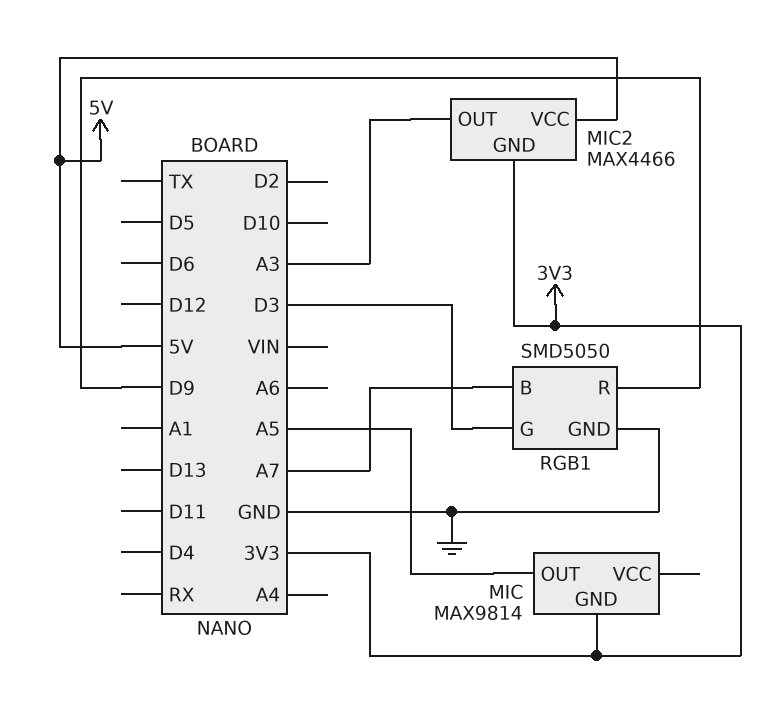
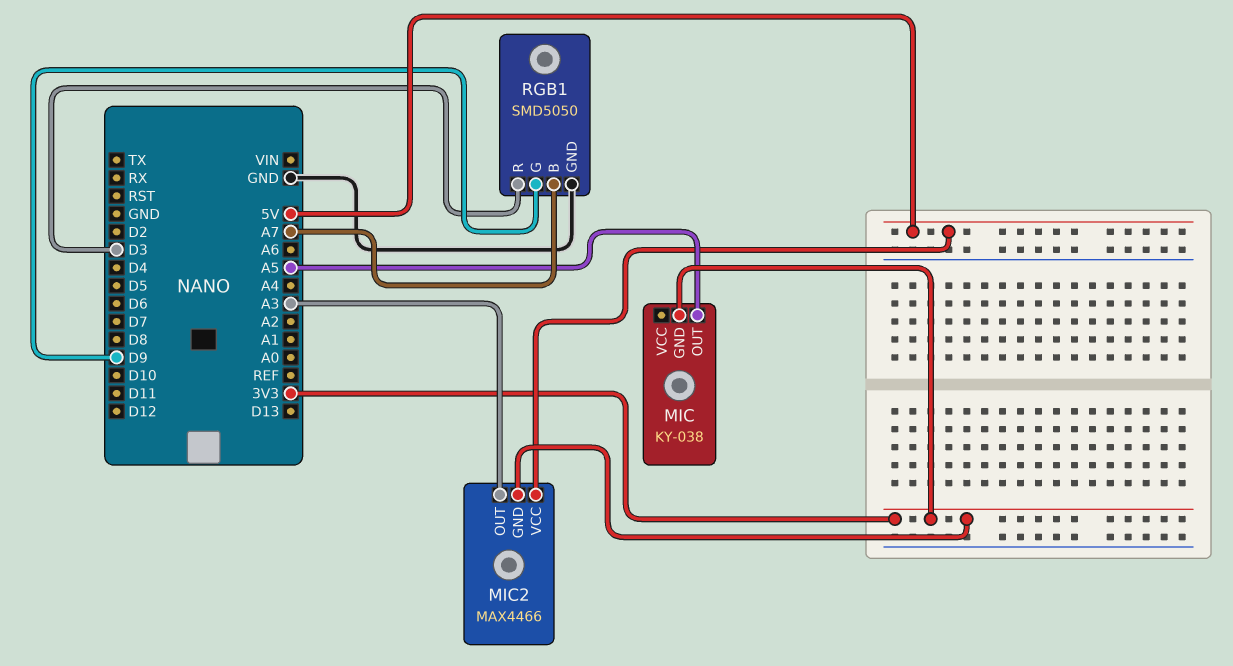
MIC: MAX9814 -> KY-038
RGB1 pin G: D3 -> D9
RGB1 pin R: D9 -> D3

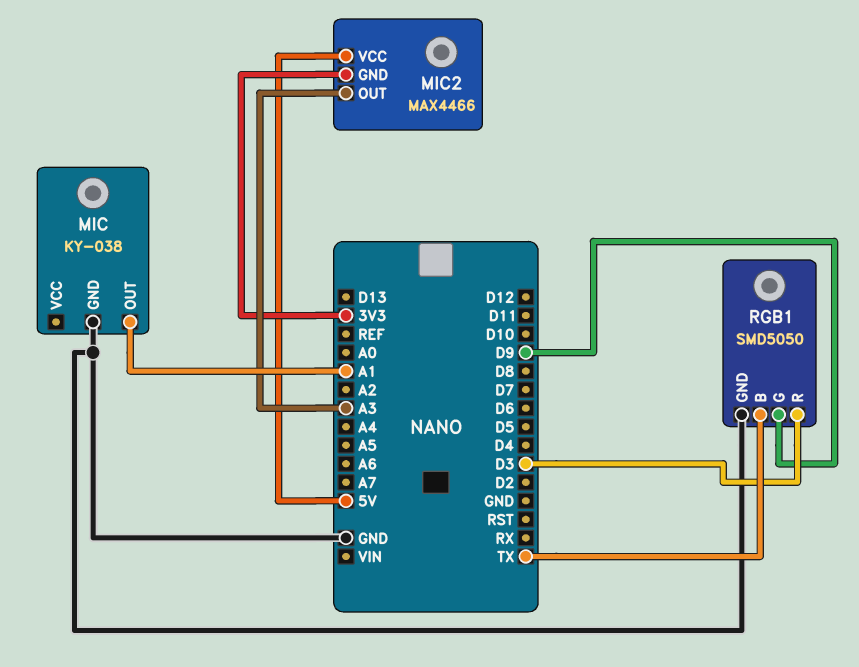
MIC pin GND: 3V3 -> GND
MIC pin OUT: A5 -> A1
RGB1 pin B: A7 -> TX

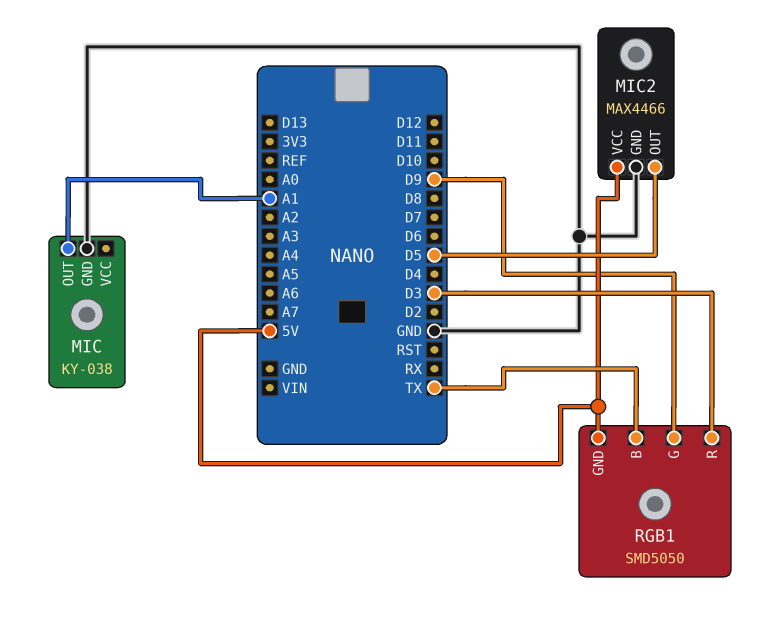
MIC2 pin GND: 3V3 -> GND
MIC2 pin OUT: A3 -> D5
RGB1 pin GND: GND -> 5V

